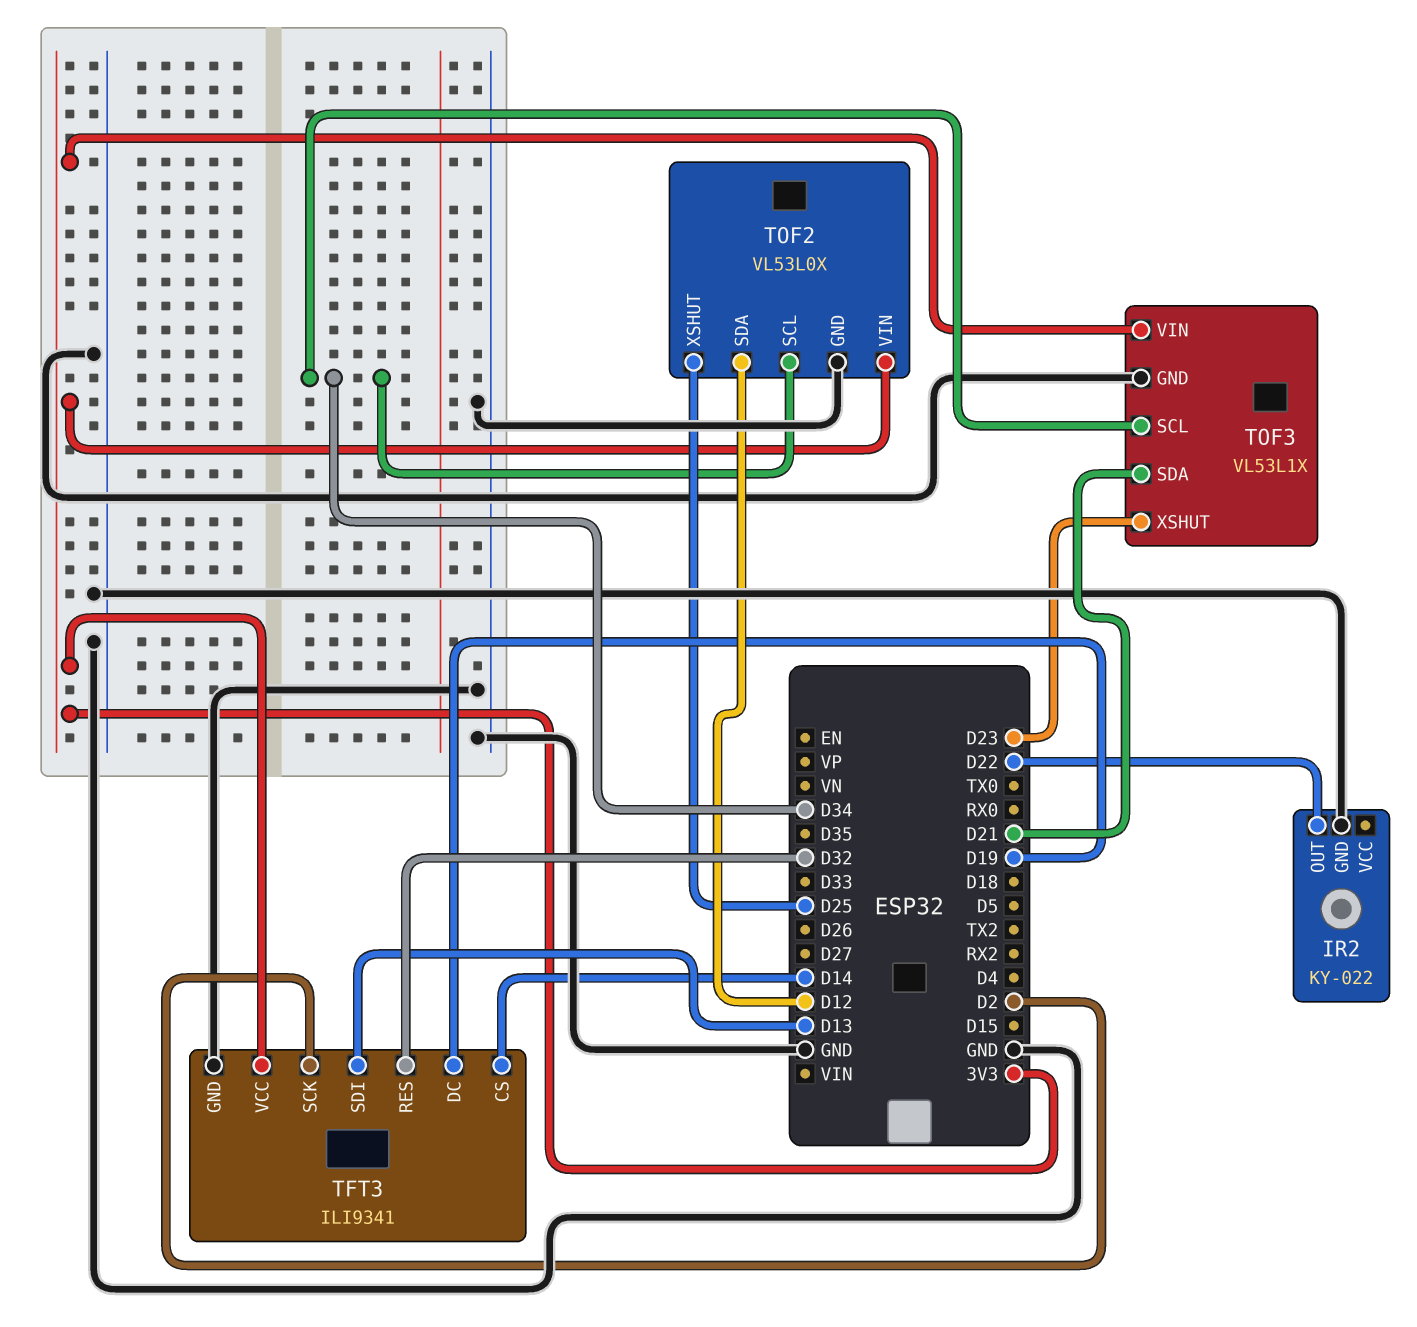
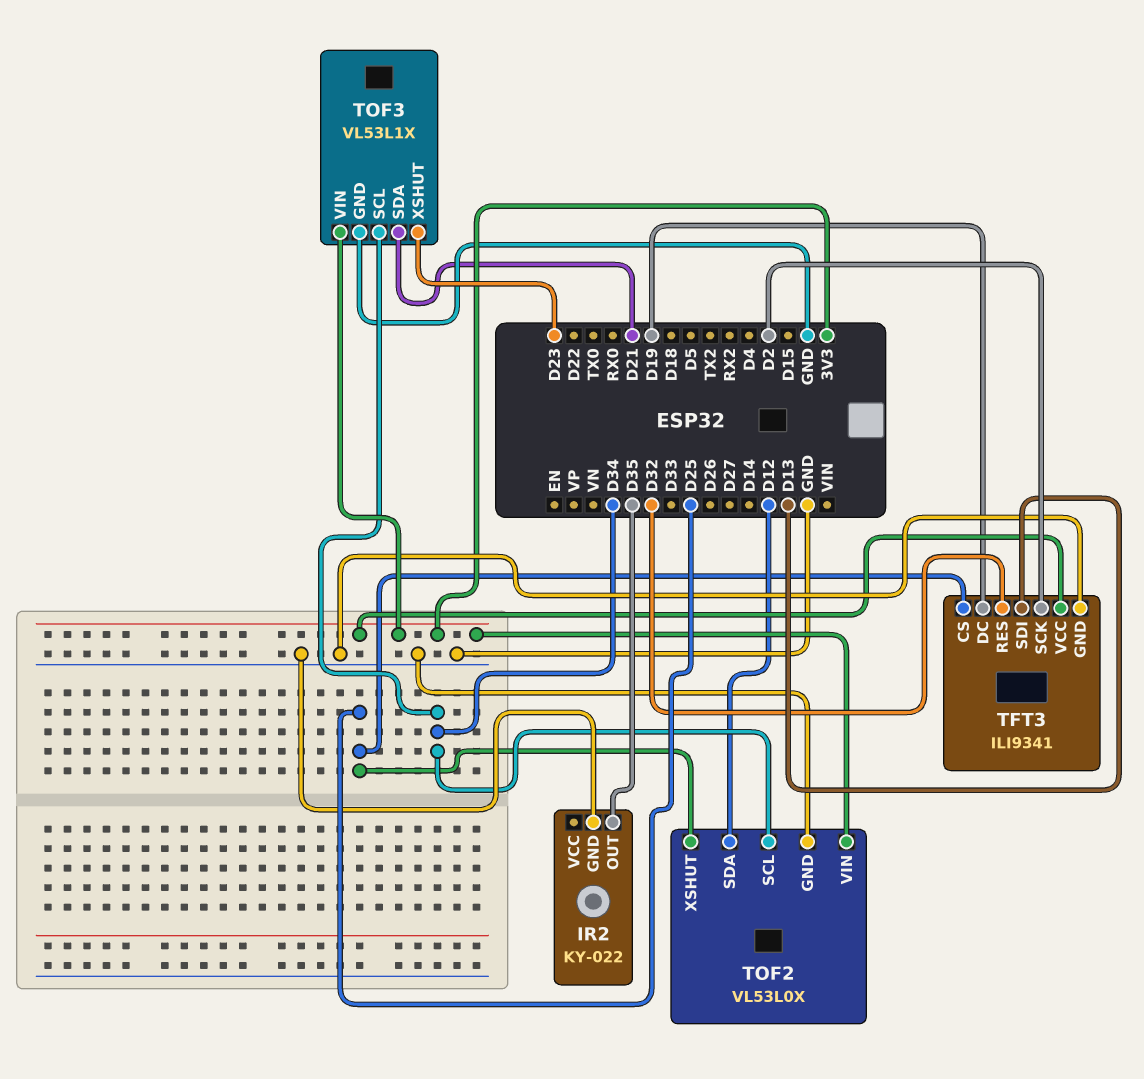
IR2 pin OUT: D22 -> D35
TFT3 pin CS: D14 -> D25

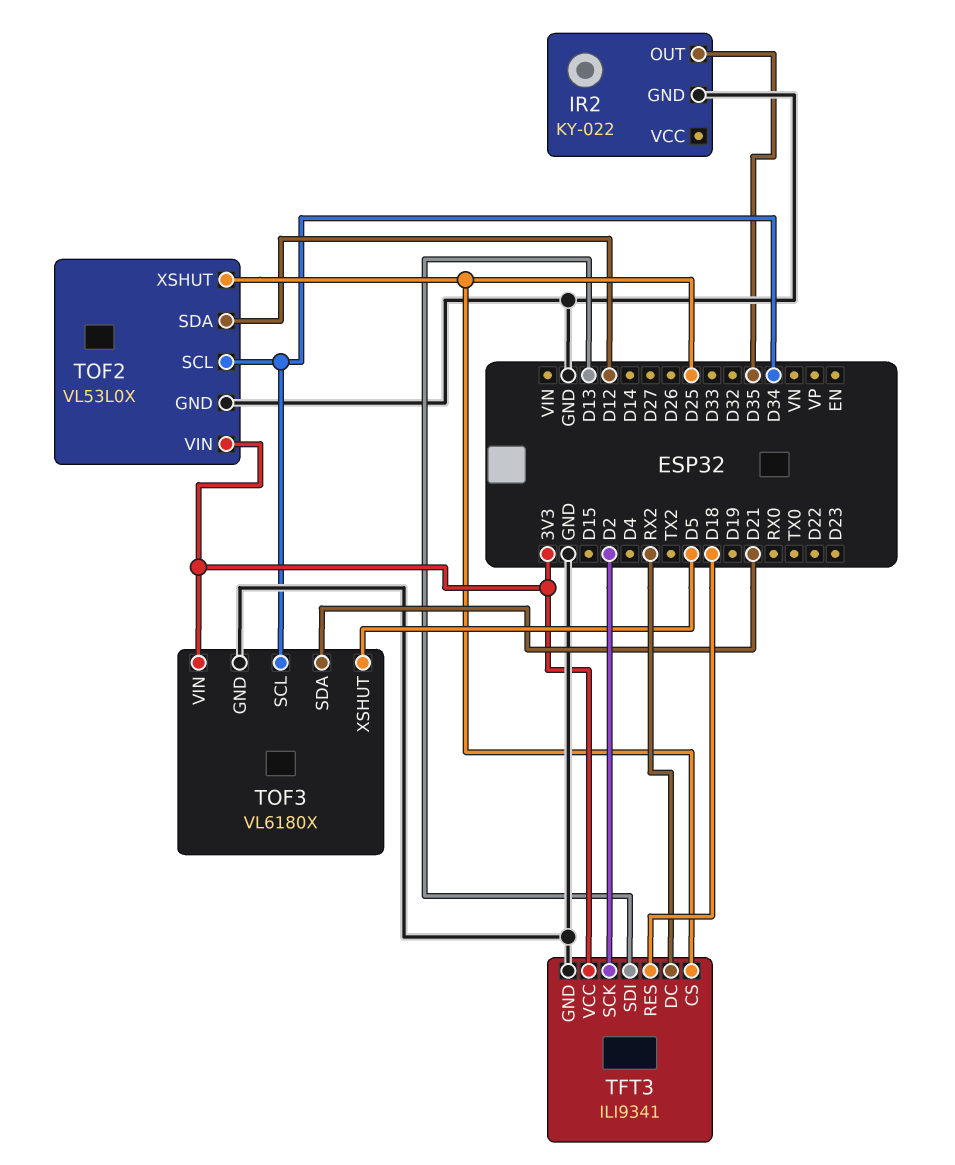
TFT3 pin DC: D19 -> RX2
TFT3 pin RES: D32 -> D18
TOF3: VL53L1X -> VL6180X
TOF3 pin XSHUT: D23 -> D5

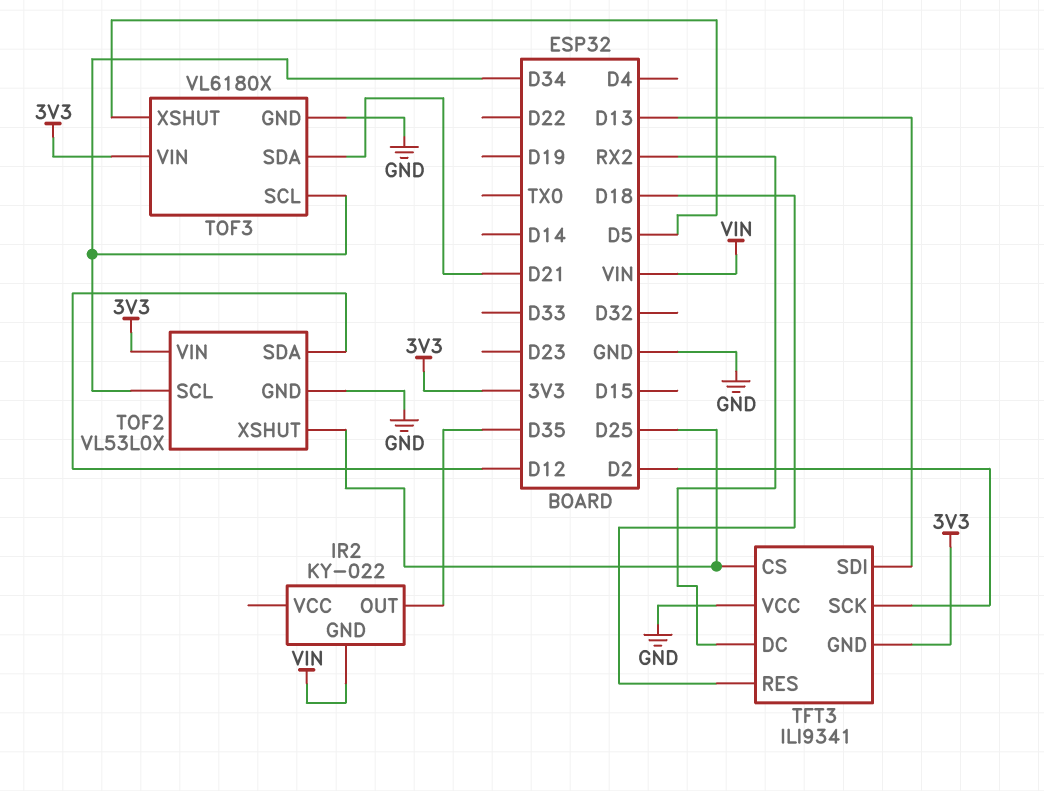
IR2 pin GND: GND -> VIN
TFT3 pin GND: GND -> 3V3
TFT3 pin VCC: 3V3 -> GND

